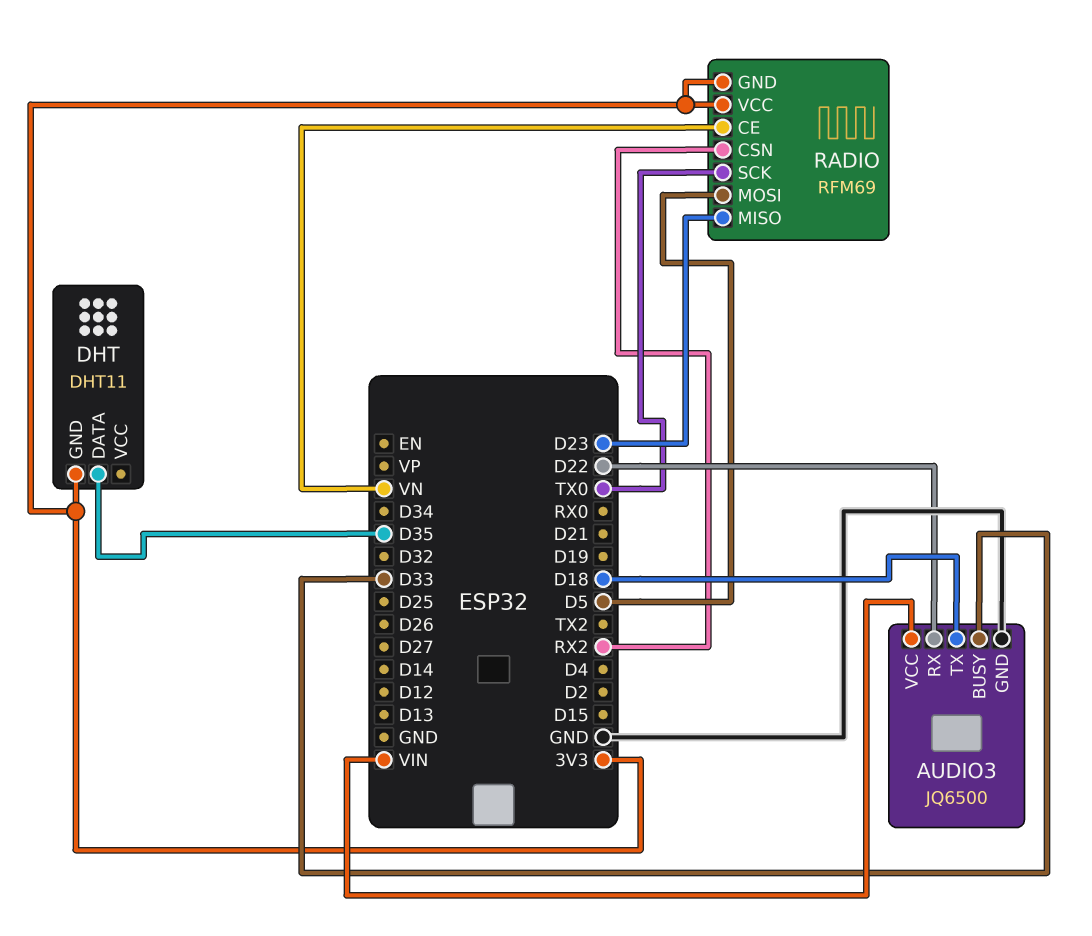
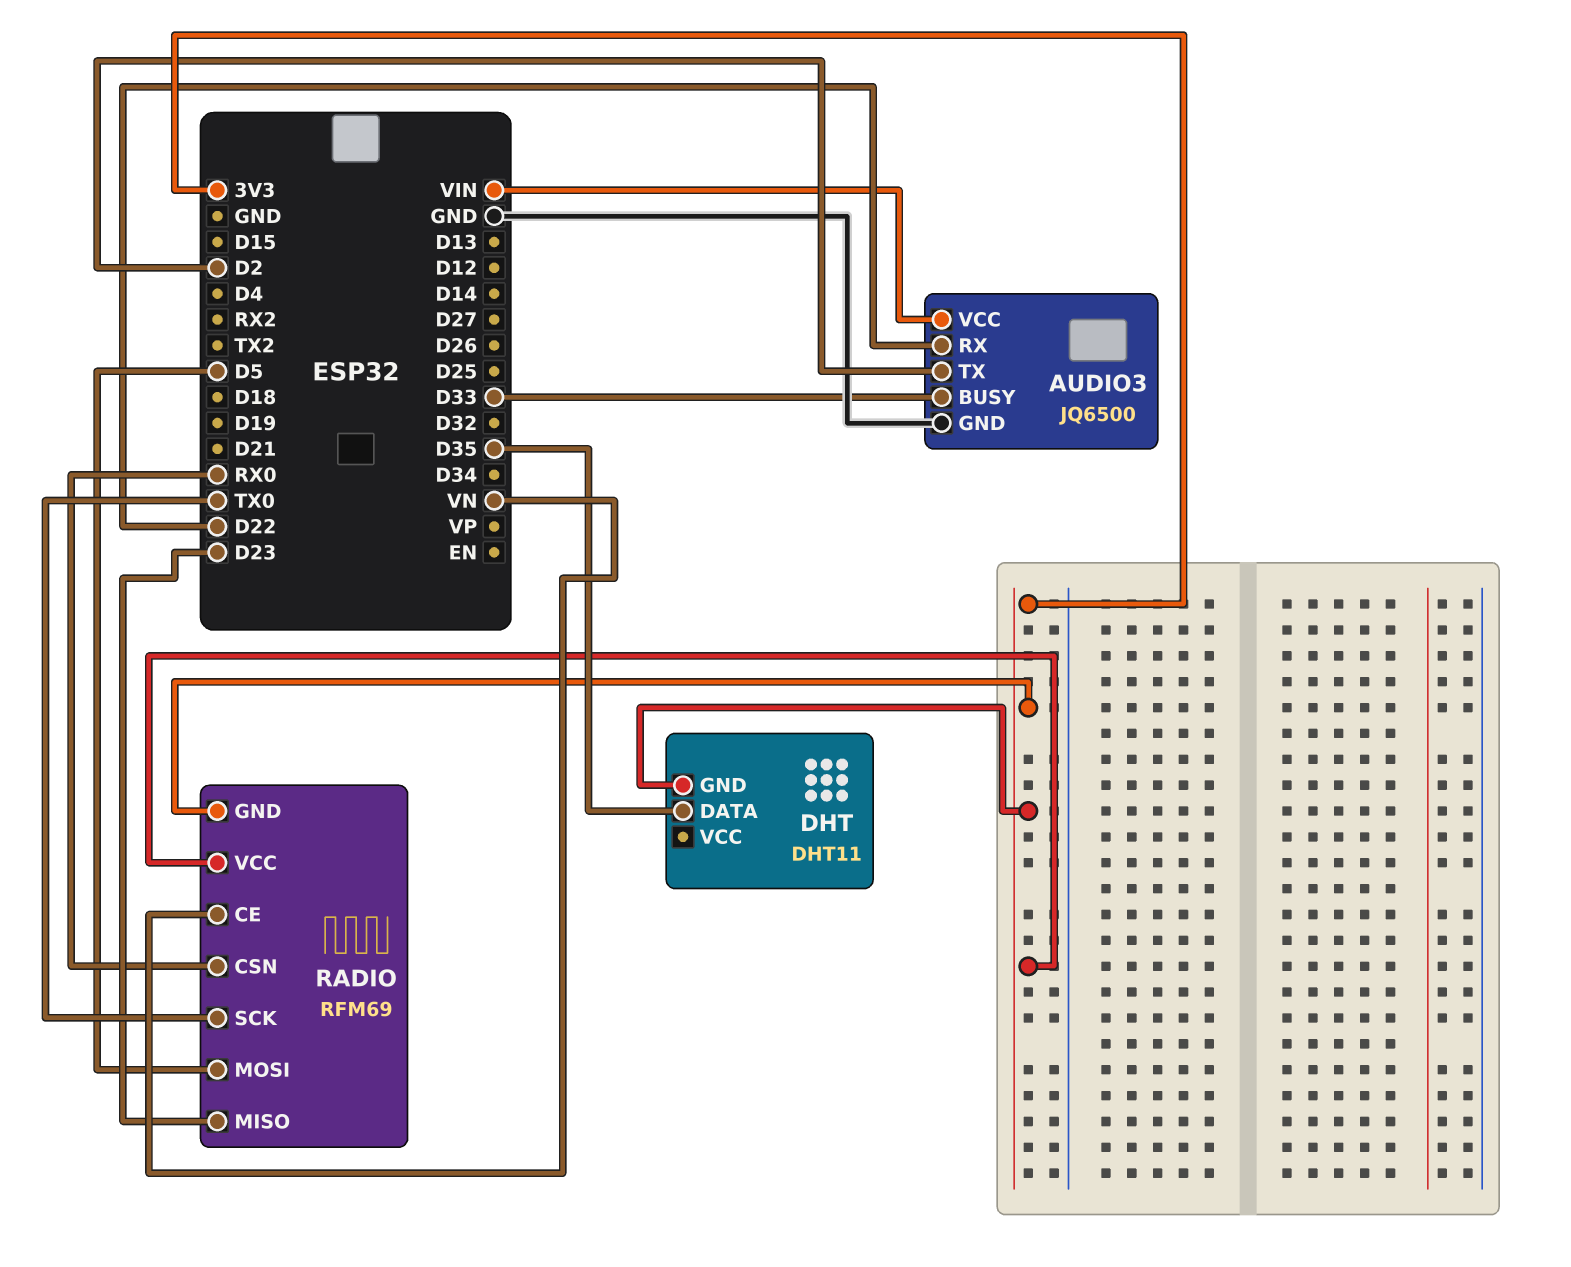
AUDIO3 pin TX: D18 -> D2
RADIO pin CSN: RX2 -> RX0

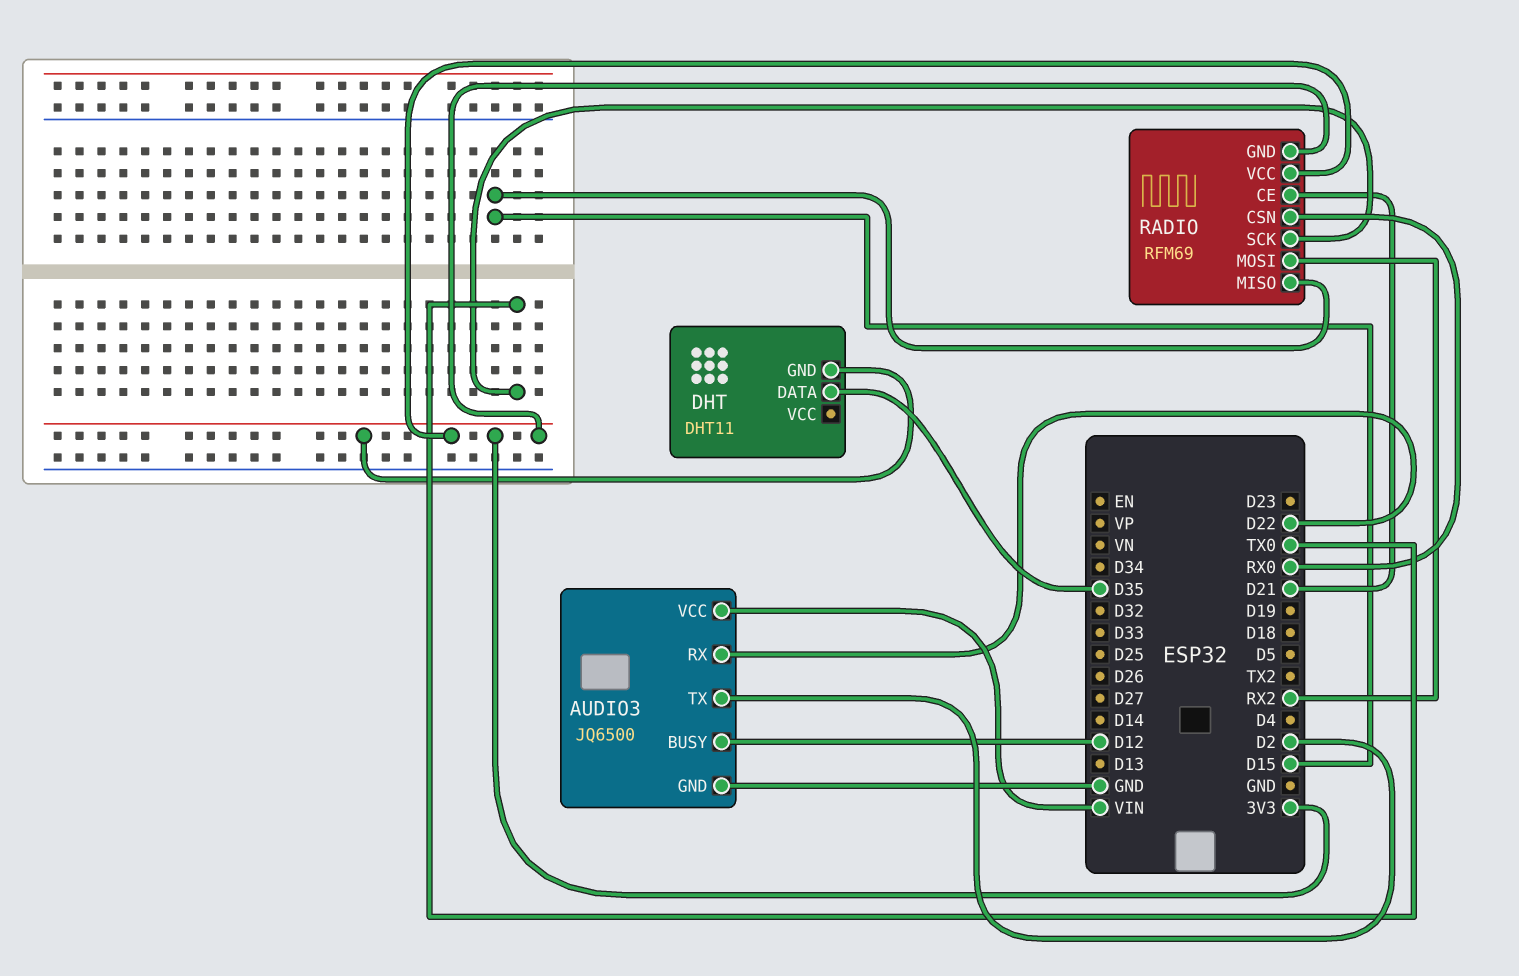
AUDIO3 pin BUSY: D33 -> D12
RADIO pin CE: VN -> D21
RADIO pin MISO: D23 -> D15
RADIO pin MOSI: D5 -> RX2

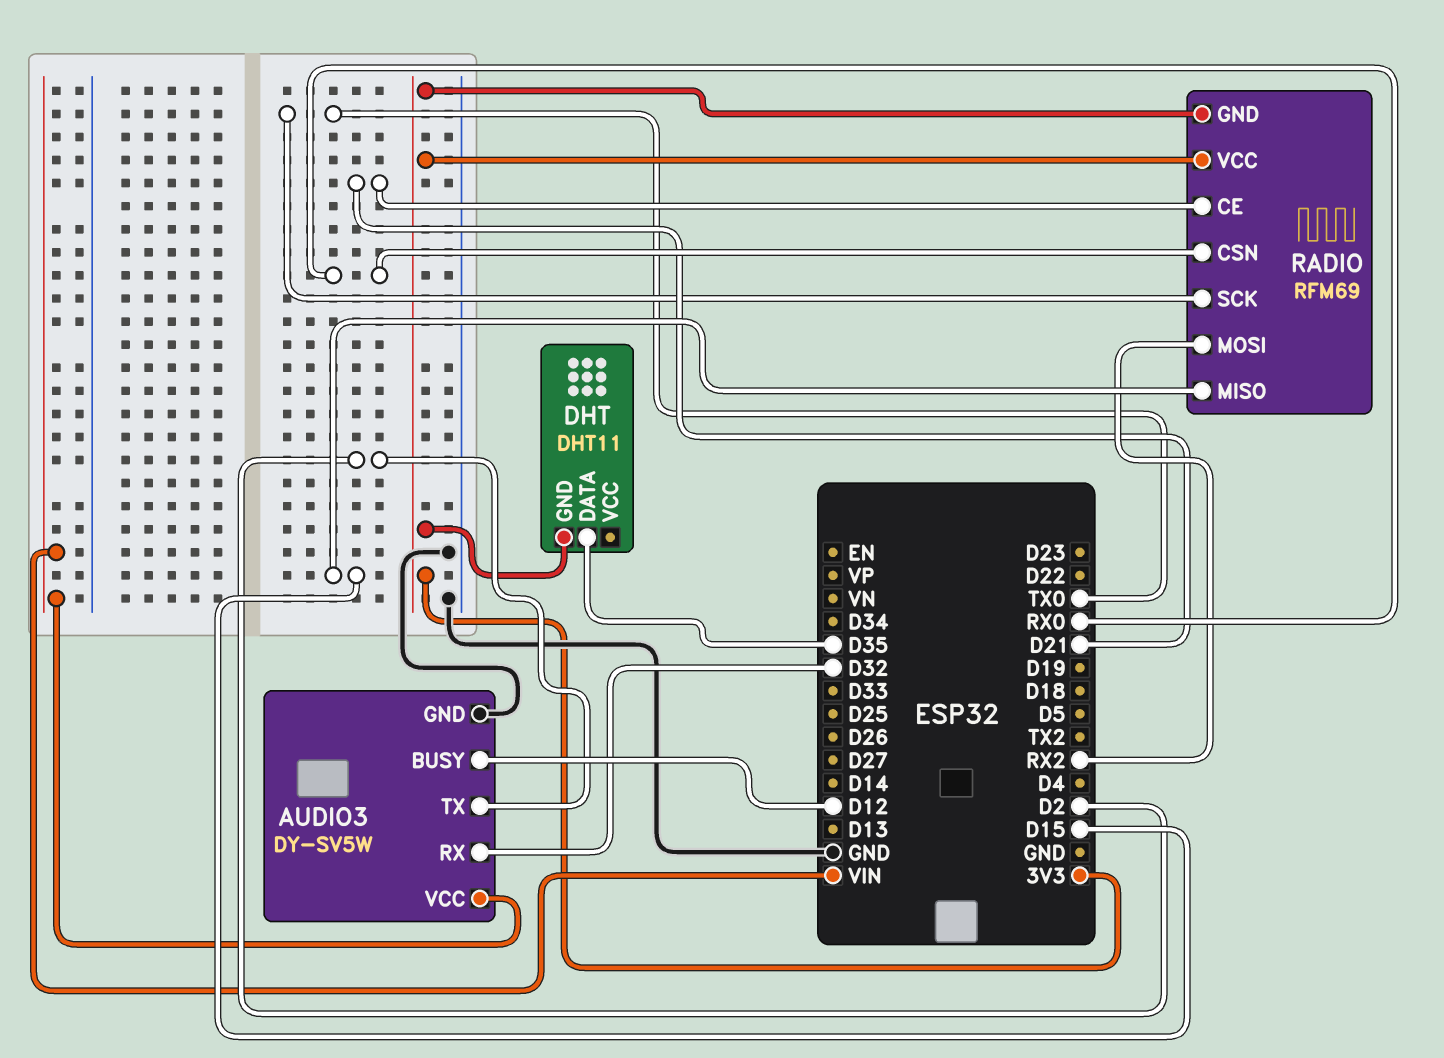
AUDIO3: JQ6500 -> DY-SV5W
AUDIO3 pin RX: D22 -> D32

